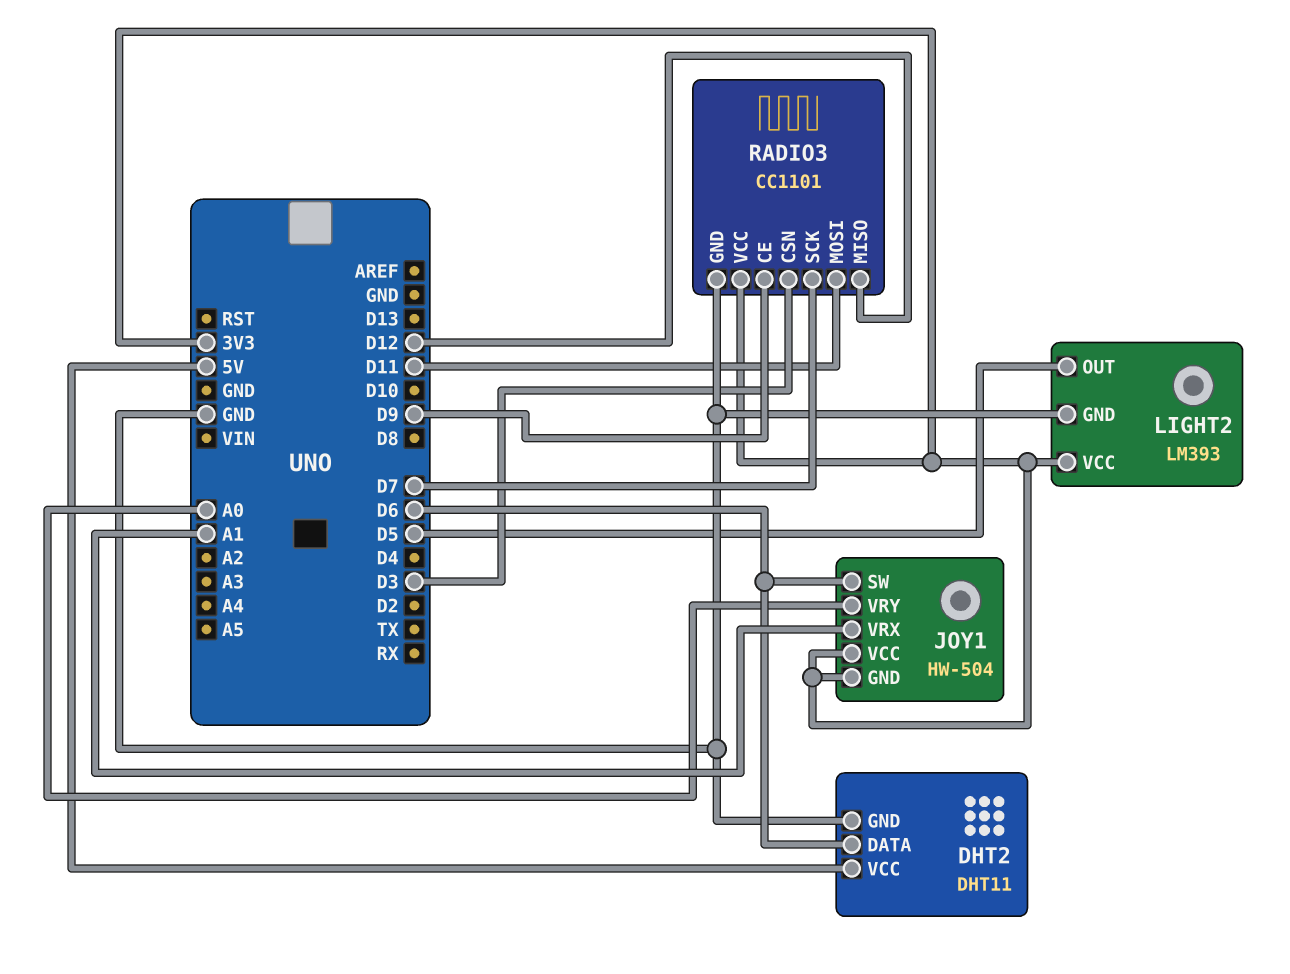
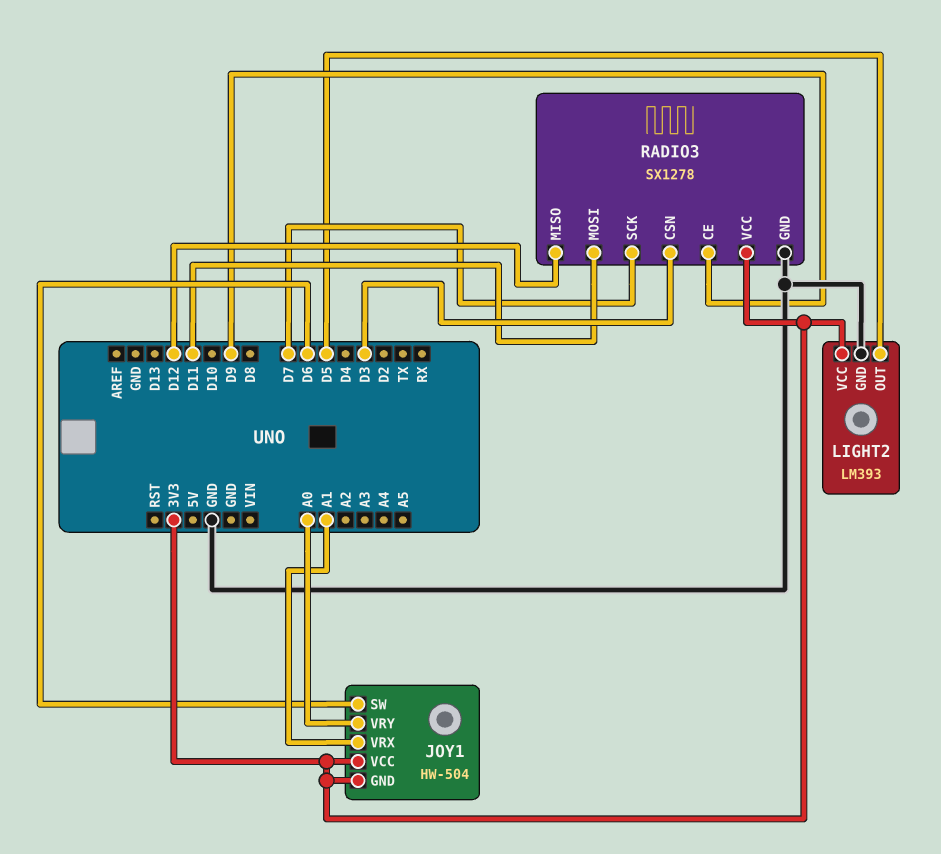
DHT2: DHT11 -> none
DHT2 pin DATA: D6 -> none
DHT2 pin GND: GND -> none
DHT2 pin VCC: 5V -> none
RADIO3: CC1101 -> SX1278

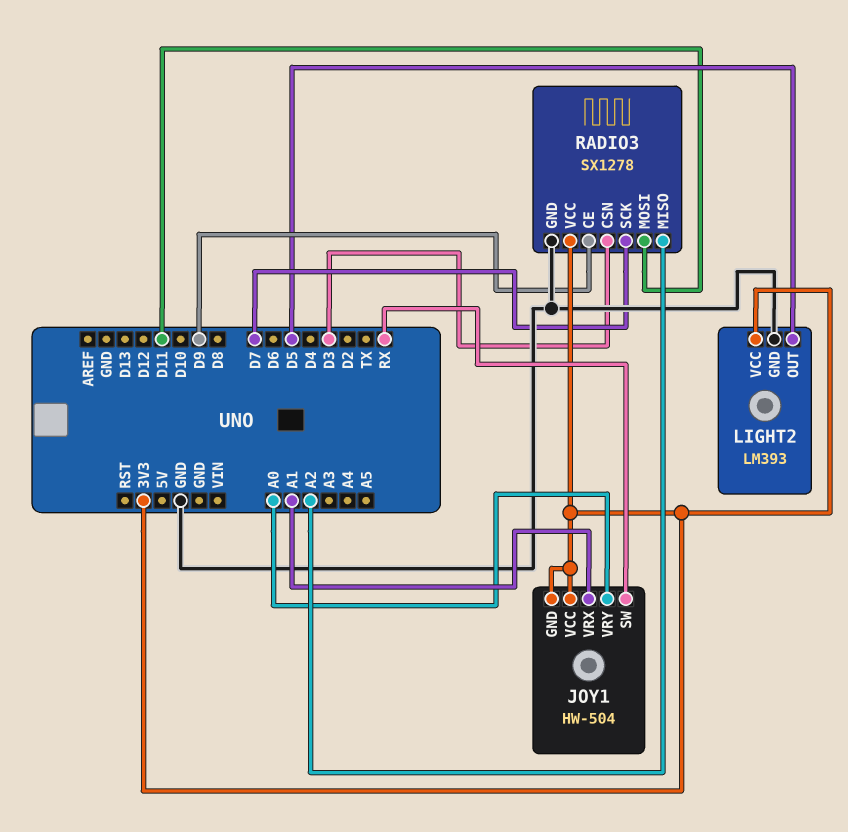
JOY1 pin SW: D6 -> RX
RADIO3 pin MISO: D12 -> A2

